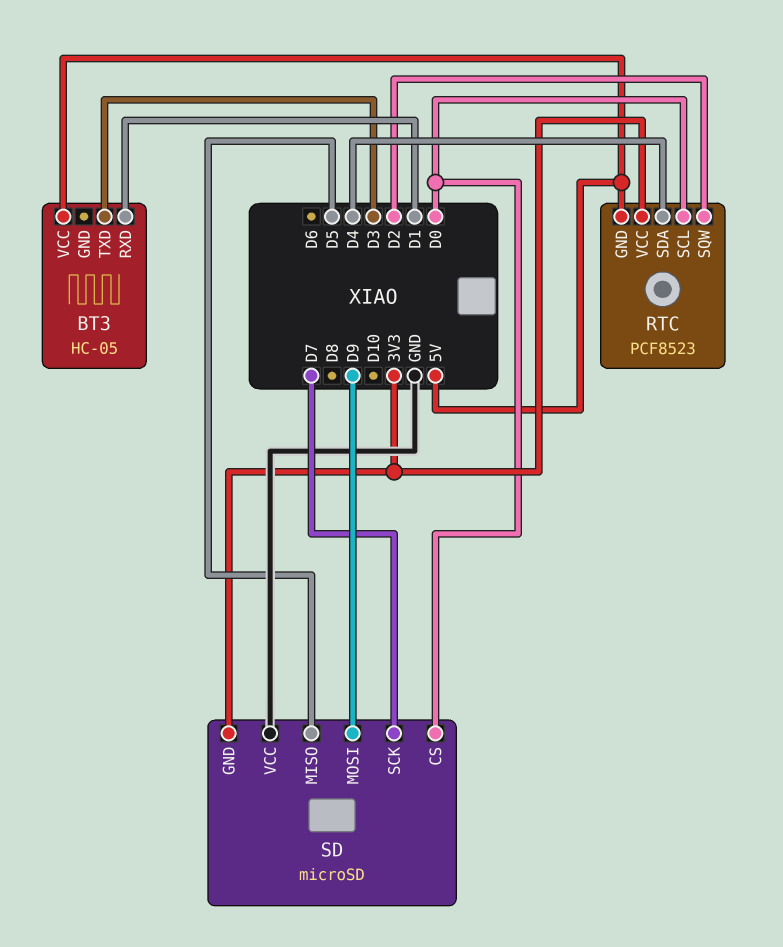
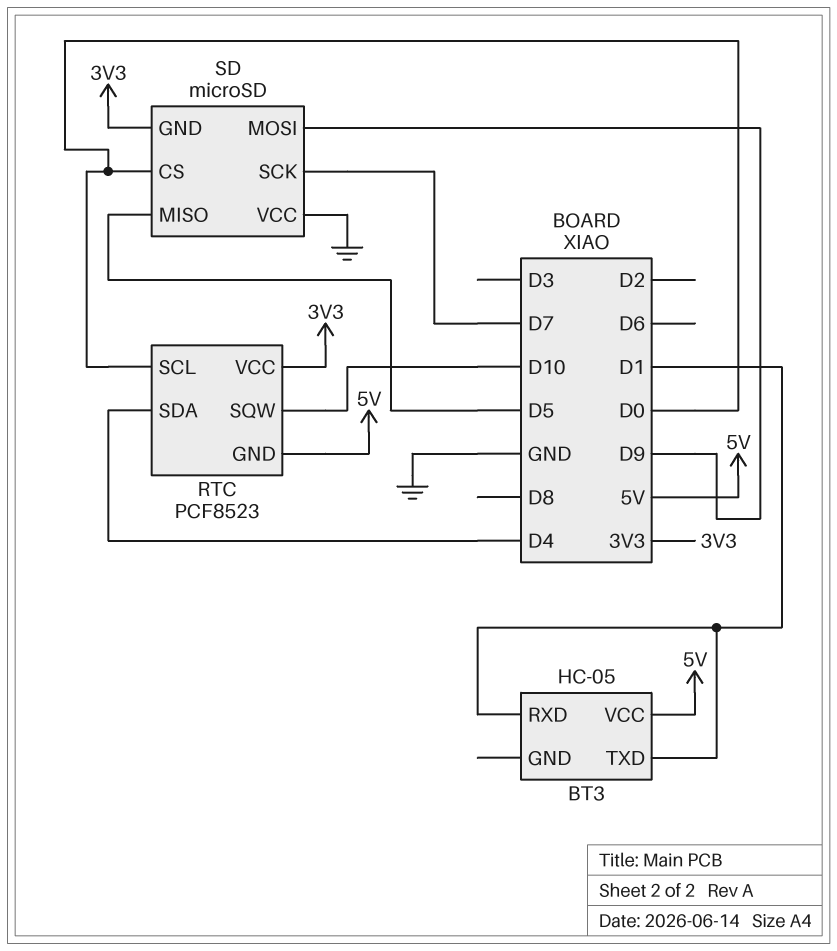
BT3 pin TXD: D3 -> D1
RTC pin SQW: D2 -> D10

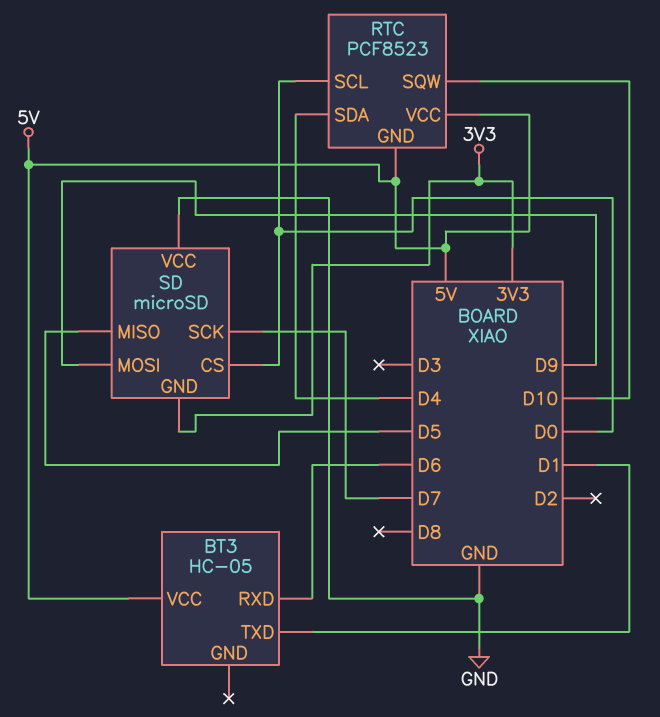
BT3 pin RXD: D1 -> D6
RTC pin VCC: 3V3 -> 5V

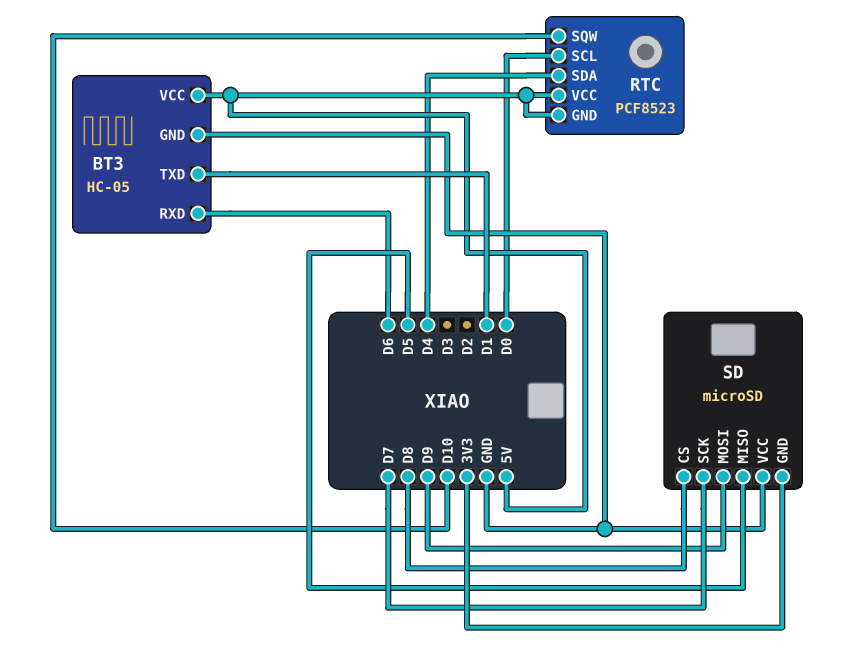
BT3 pin GND: none -> GND
SD pin CS: D0 -> D8

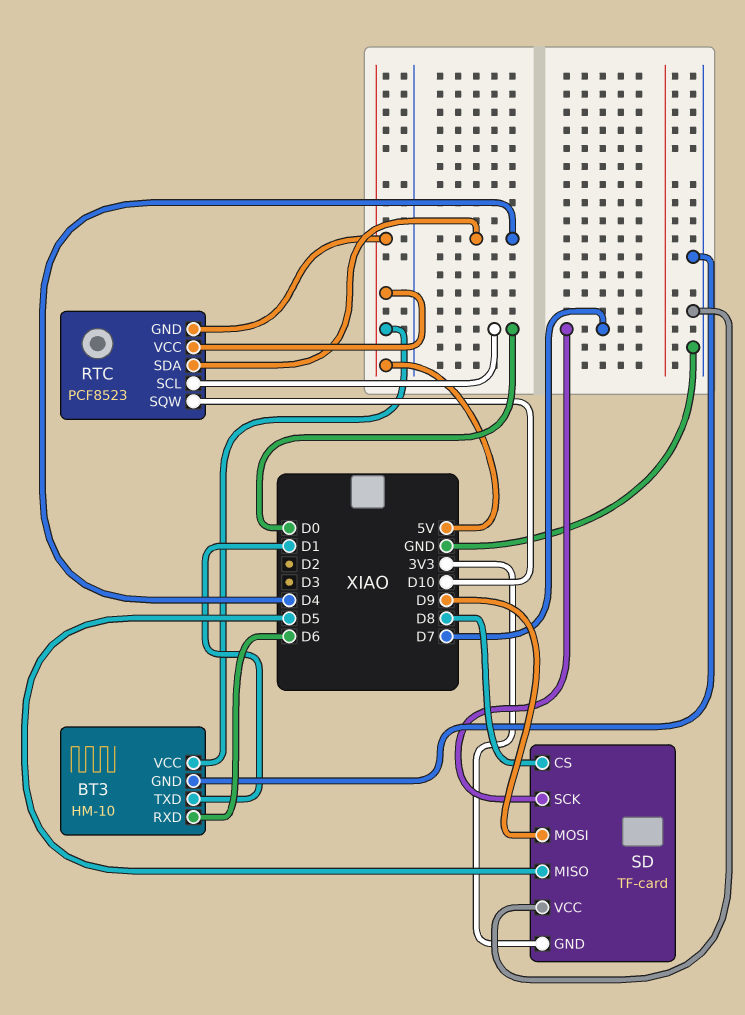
BT3: HC-05 -> HM-10
SD: microSD -> TF-card

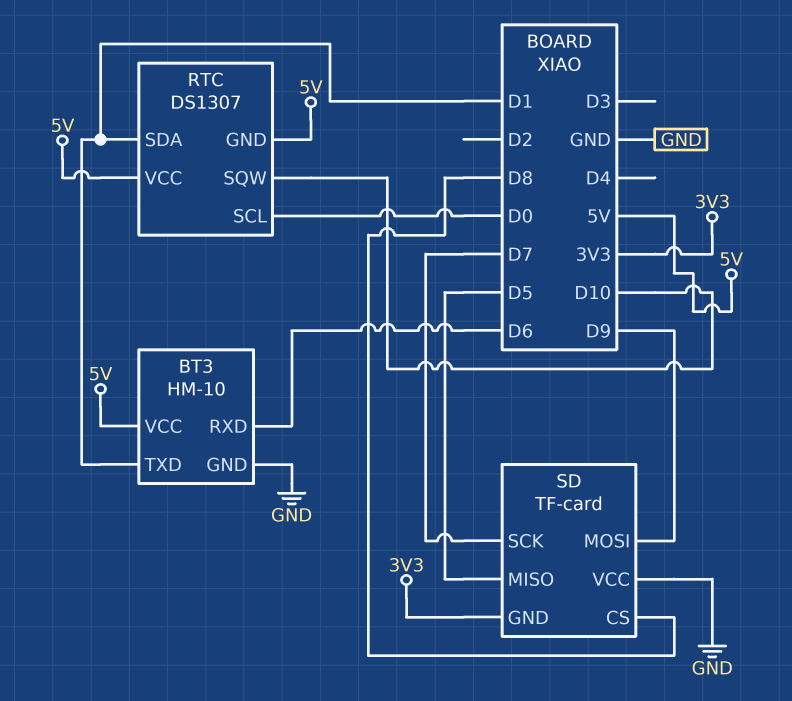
RTC: PCF8523 -> DS1307
RTC pin SDA: D4 -> D1

